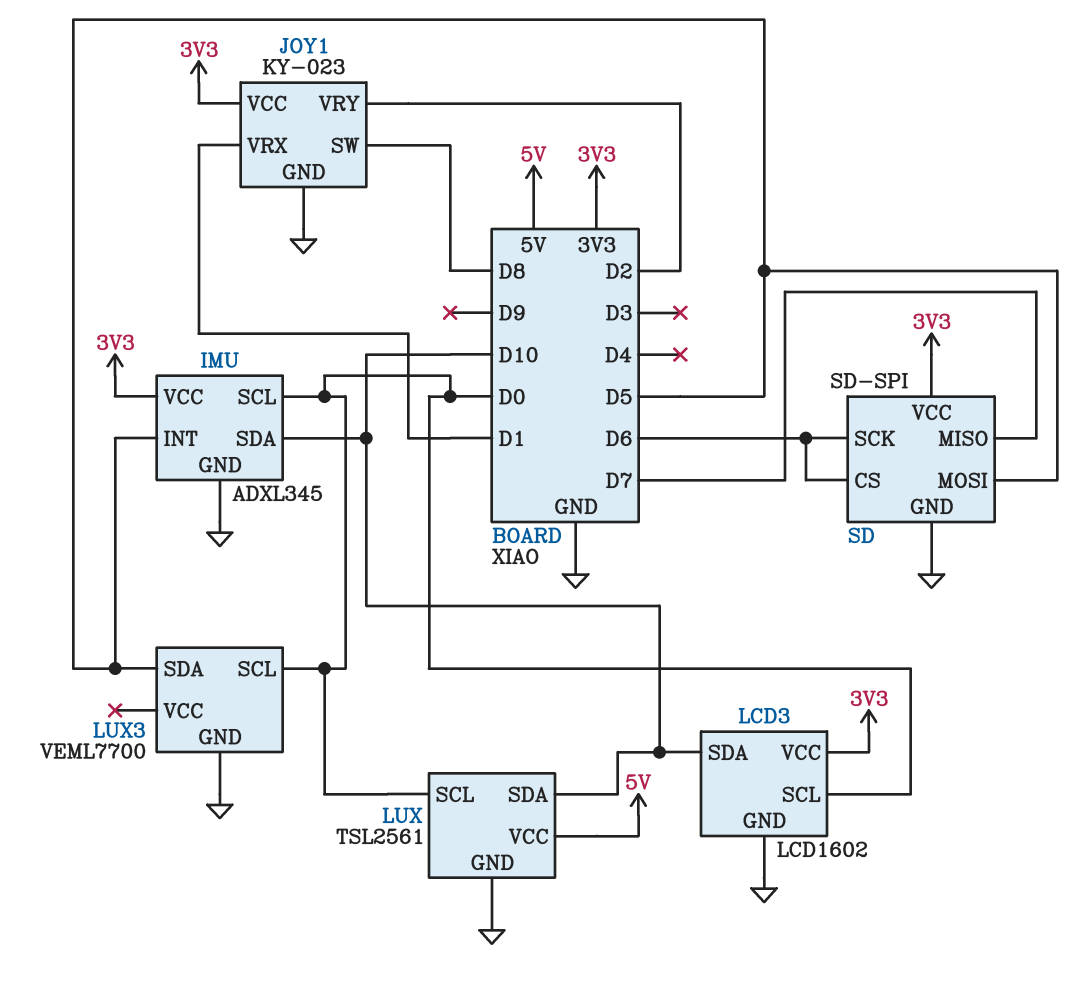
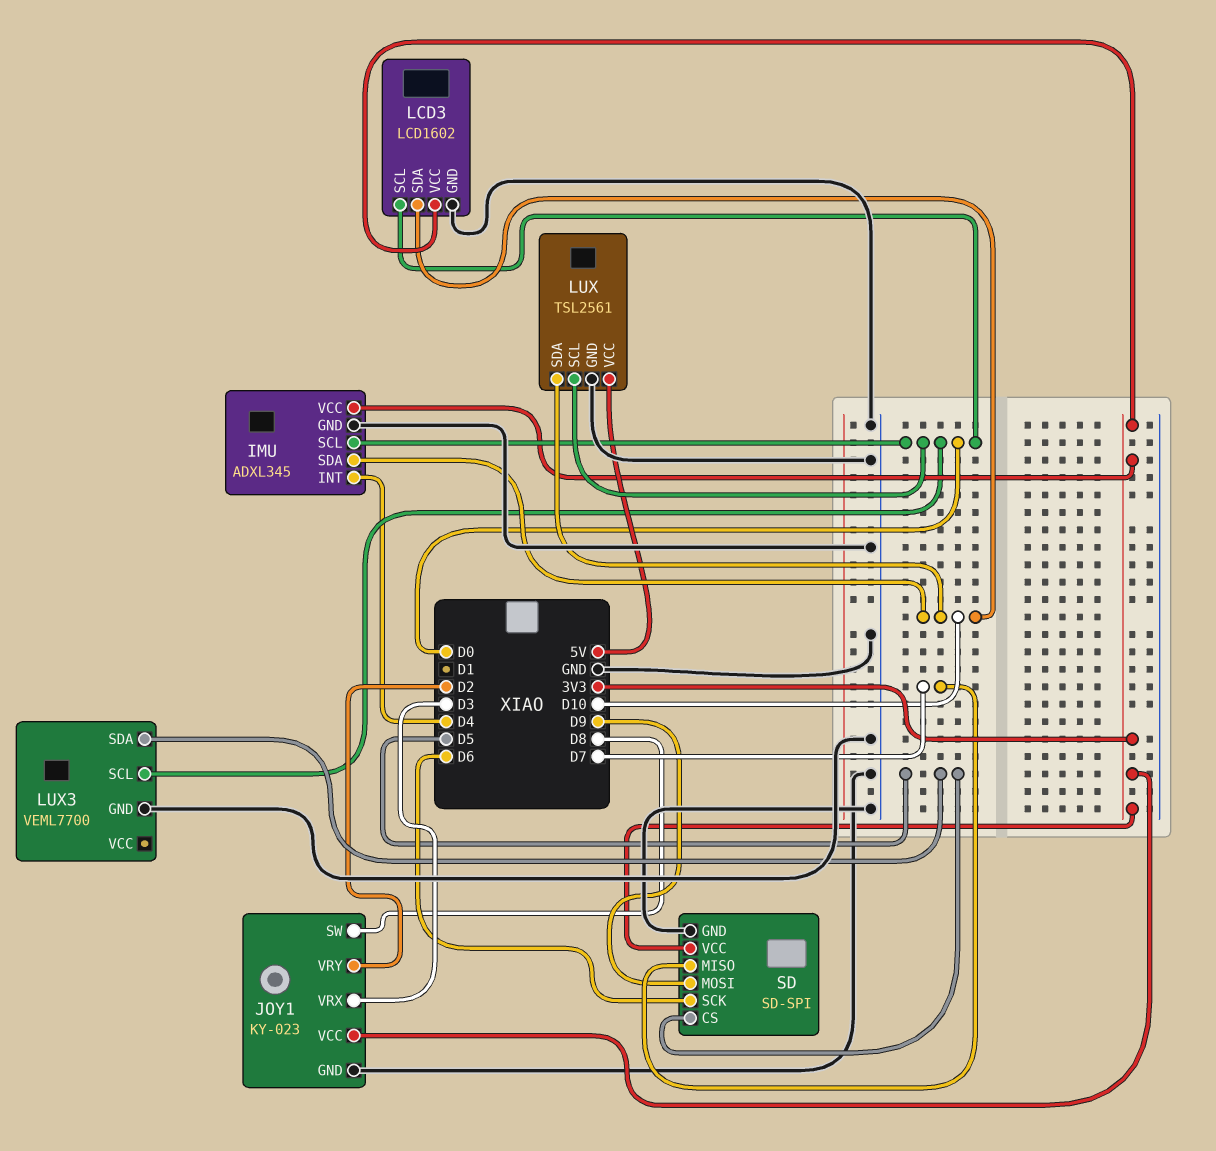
IMU pin INT: D5 -> D4
JOY1 pin VRX: D1 -> D3
SD pin CS: D6 -> D5
SD pin MOSI: D5 -> D9

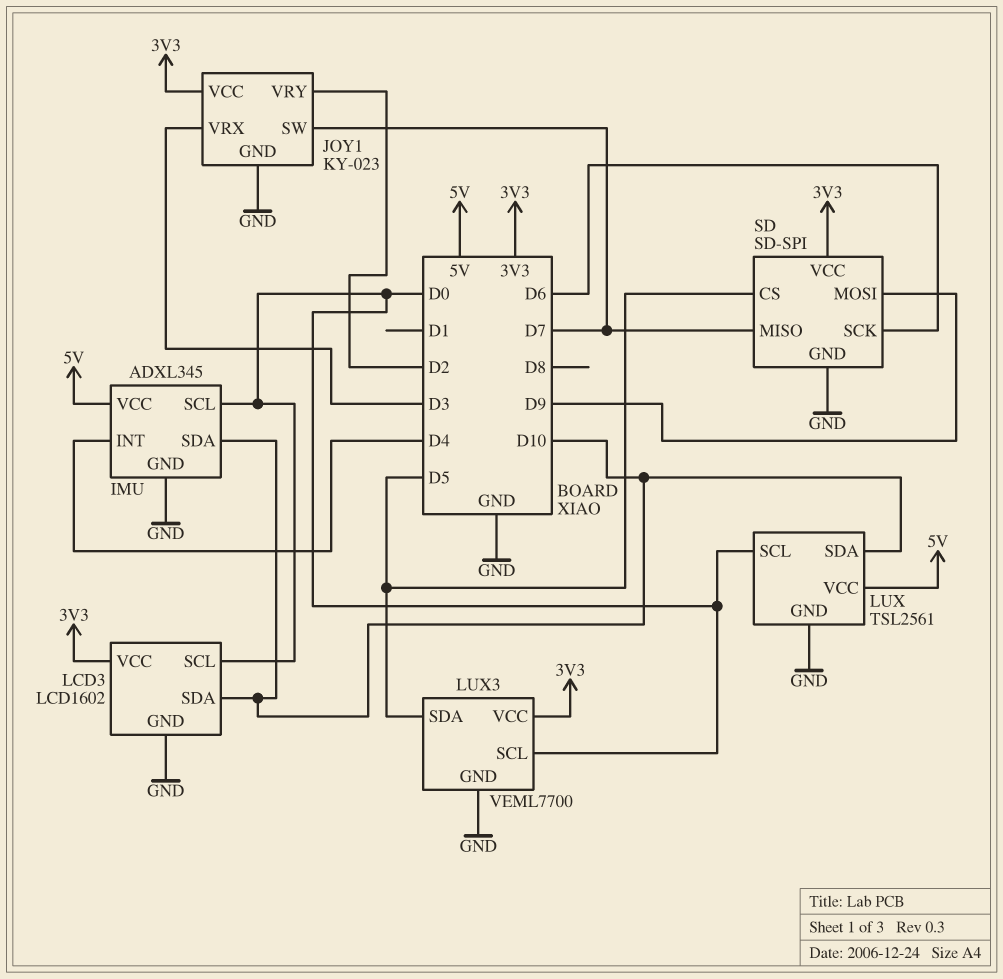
IMU pin VCC: 3V3 -> 5V
JOY1 pin SW: D8 -> D7
LUX3 pin VCC: none -> 3V3

